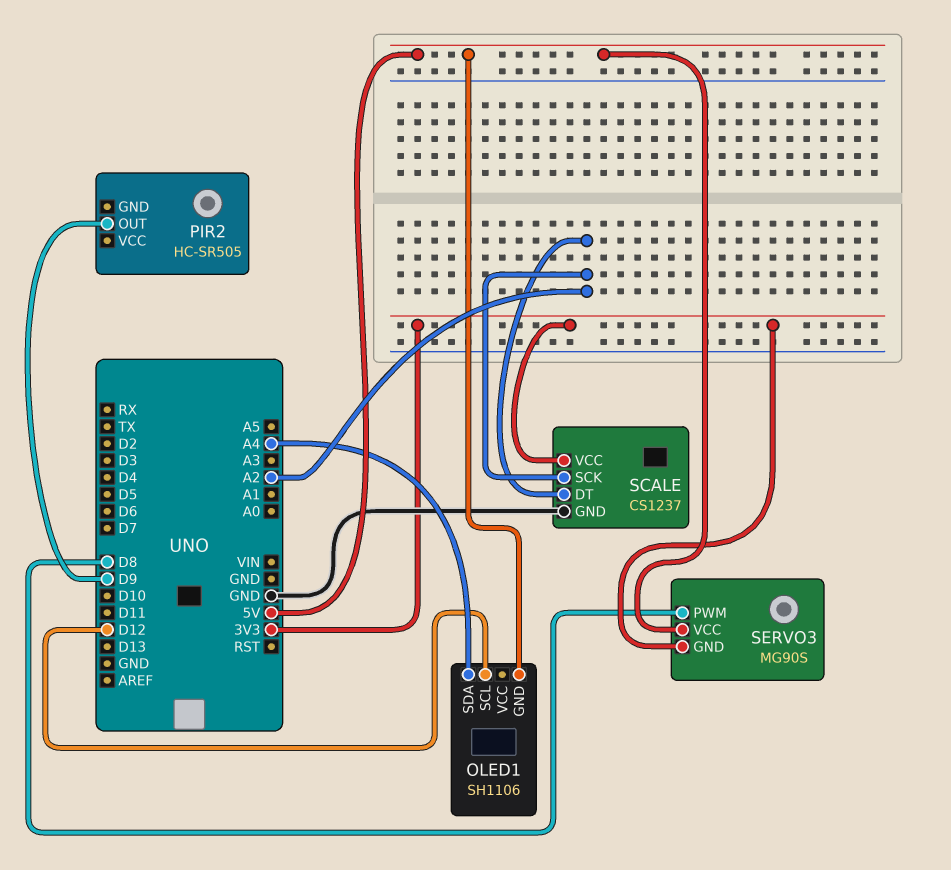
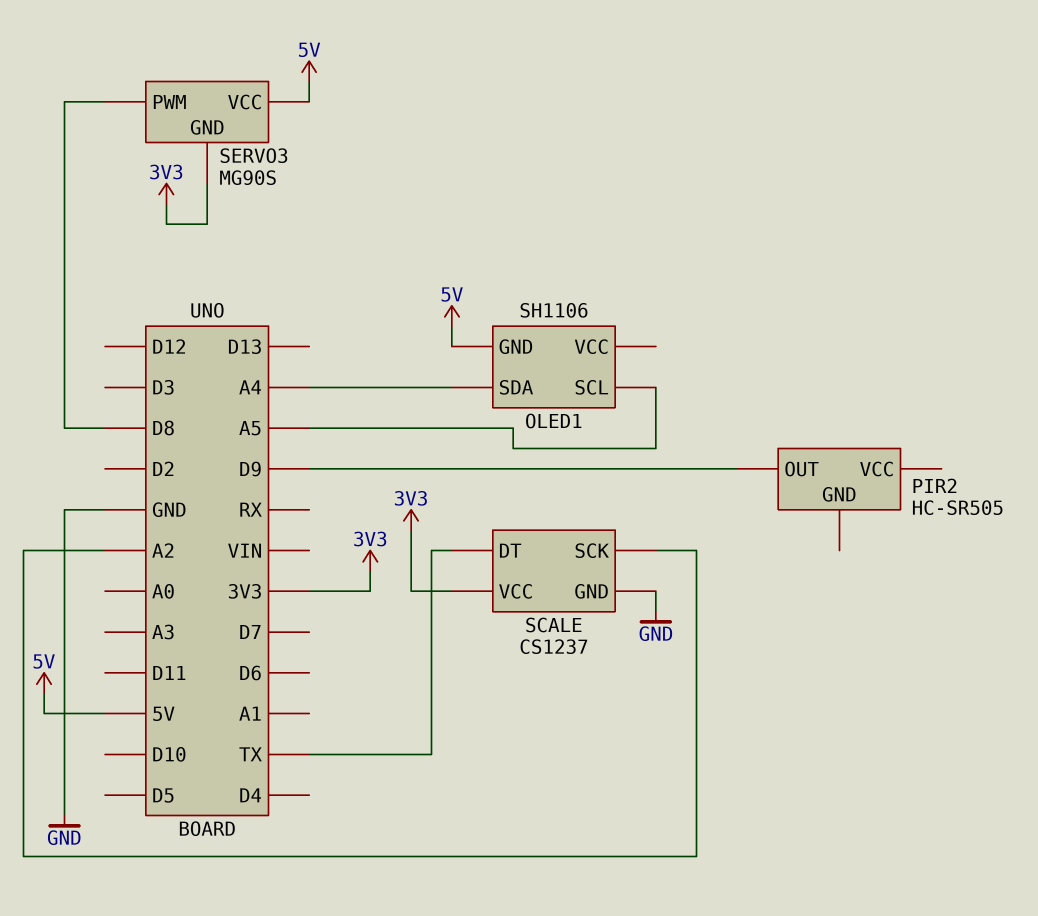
OLED1 pin SCL: D12 -> A5
SCALE pin DT: A2 -> TX

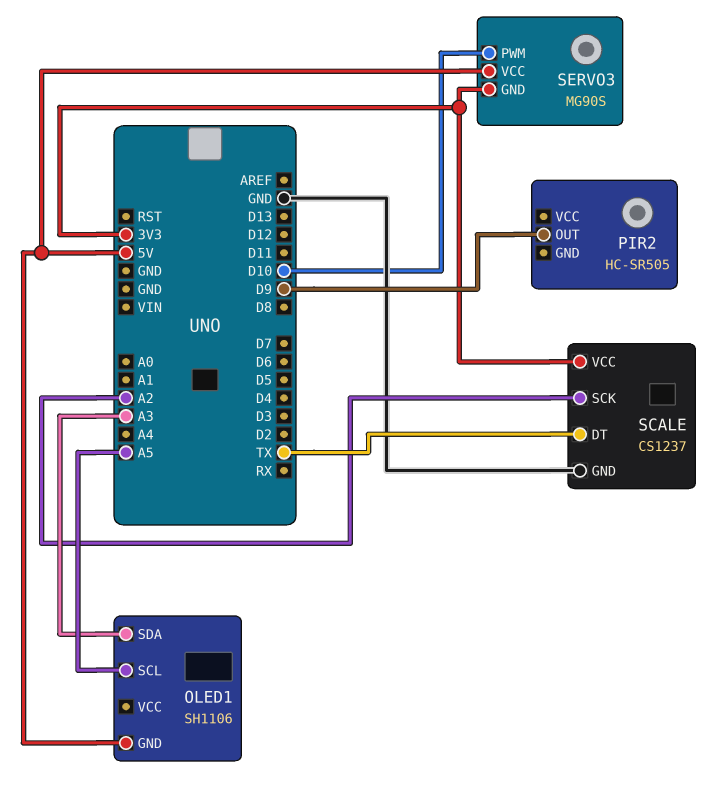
OLED1 pin SDA: A4 -> A3
SERVO3 pin PWM: D8 -> D10

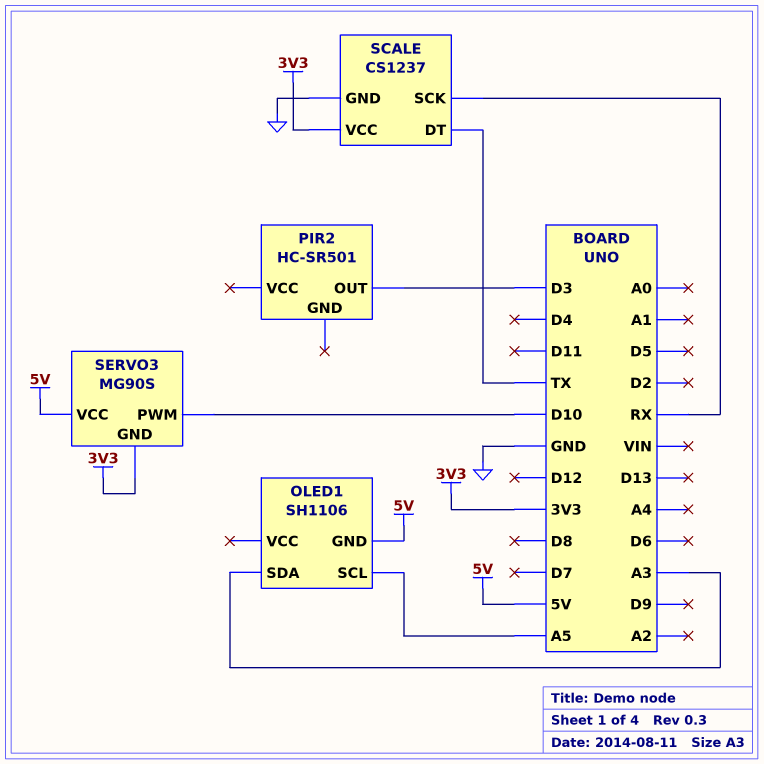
PIR2: HC-SR505 -> HC-SR501
PIR2 pin OUT: D9 -> D3
SCALE pin SCK: A2 -> RX

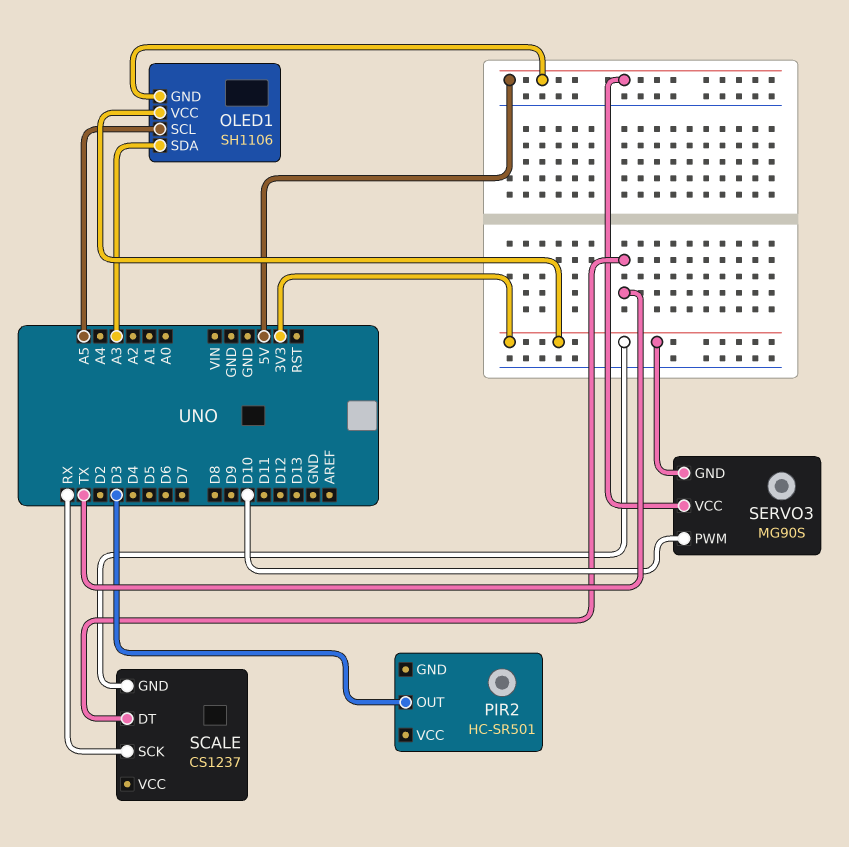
OLED1 pin VCC: none -> 3V3
SCALE pin GND: GND -> 3V3
SCALE pin VCC: 3V3 -> none

